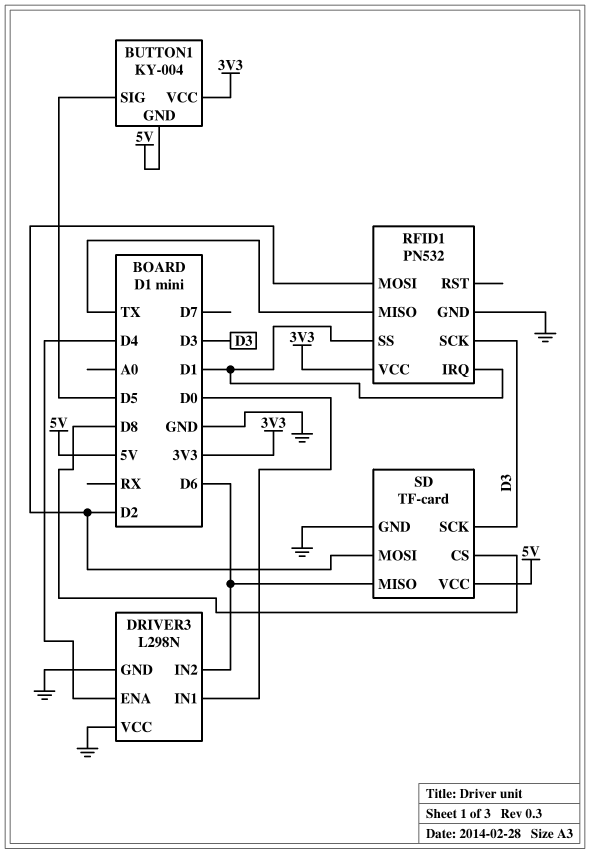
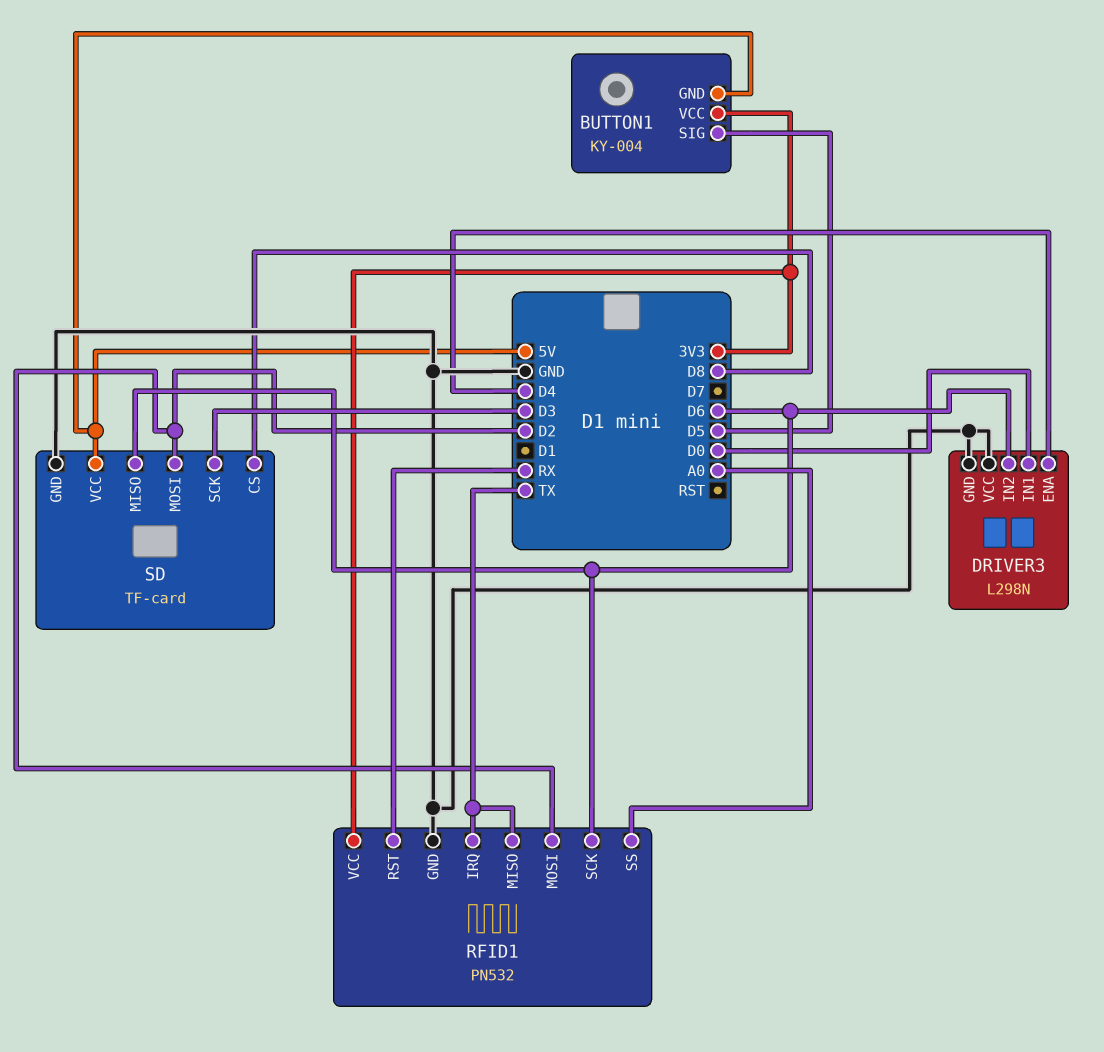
RFID1 pin IRQ: D1 -> TX
RFID1 pin RST: none -> RX
RFID1 pin SCK: D3 -> D6
RFID1 pin SS: D1 -> A0

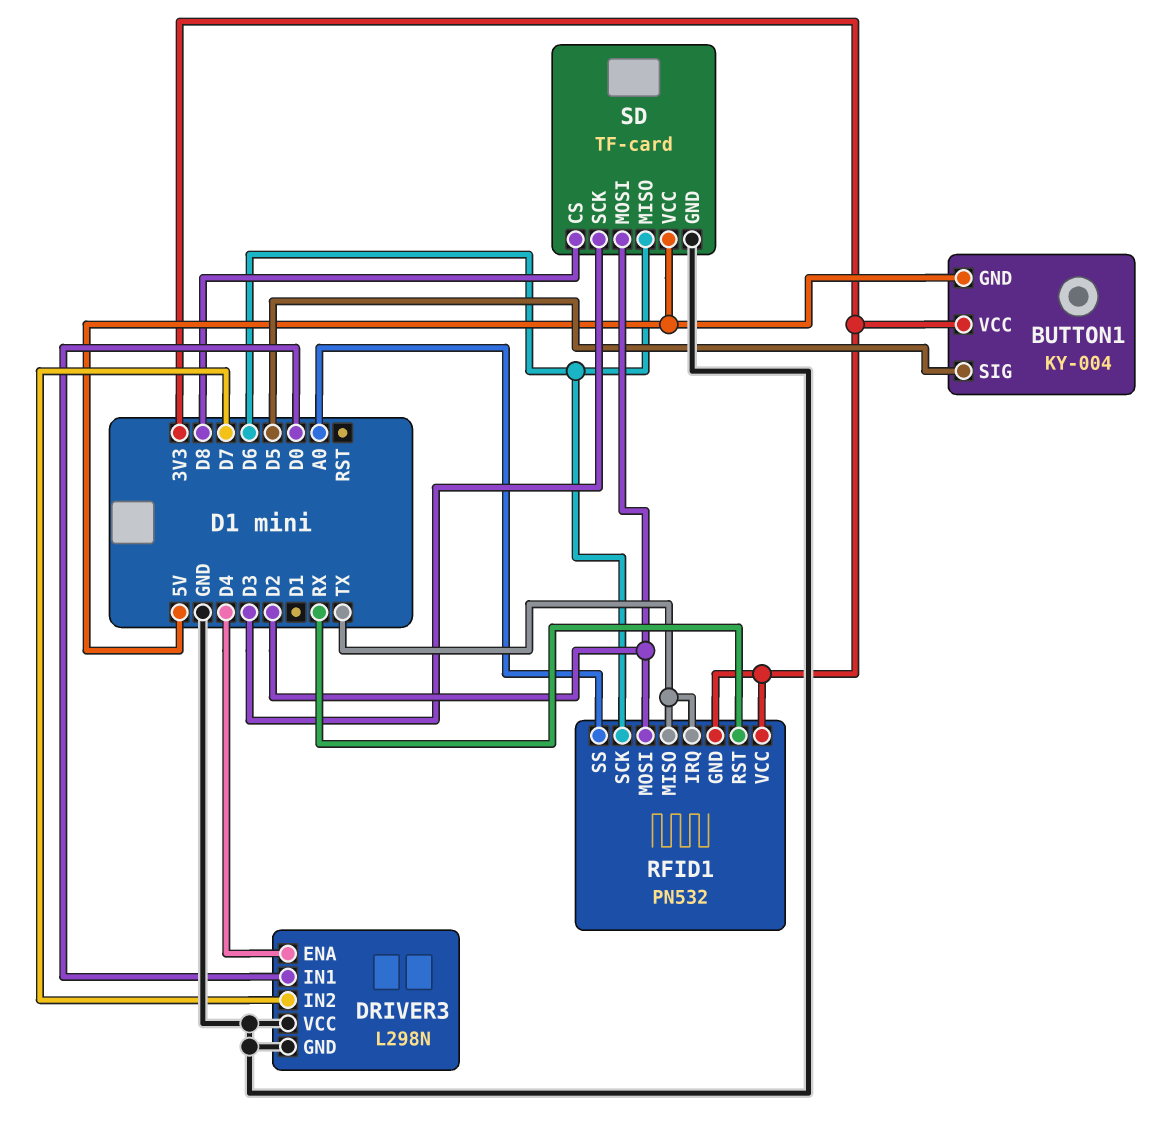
DRIVER3 pin IN2: D6 -> D7
RFID1 pin GND: GND -> 3V3

